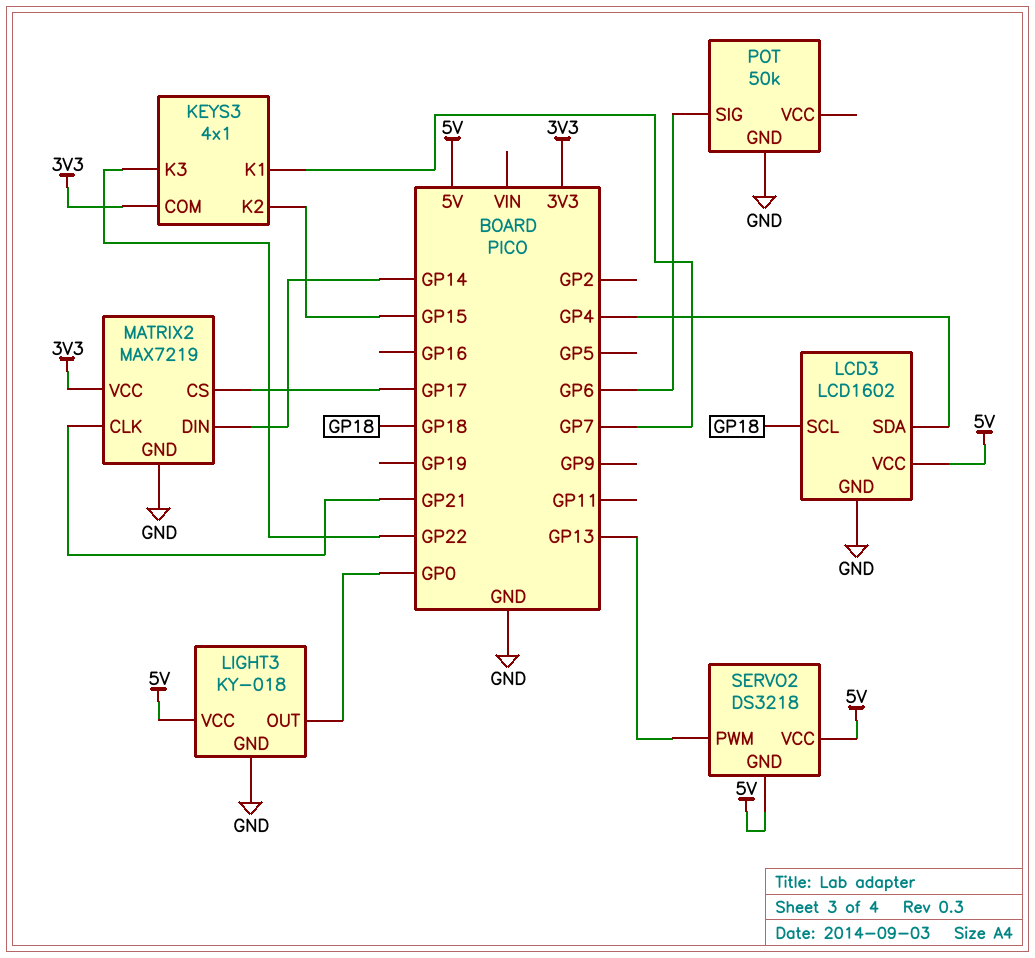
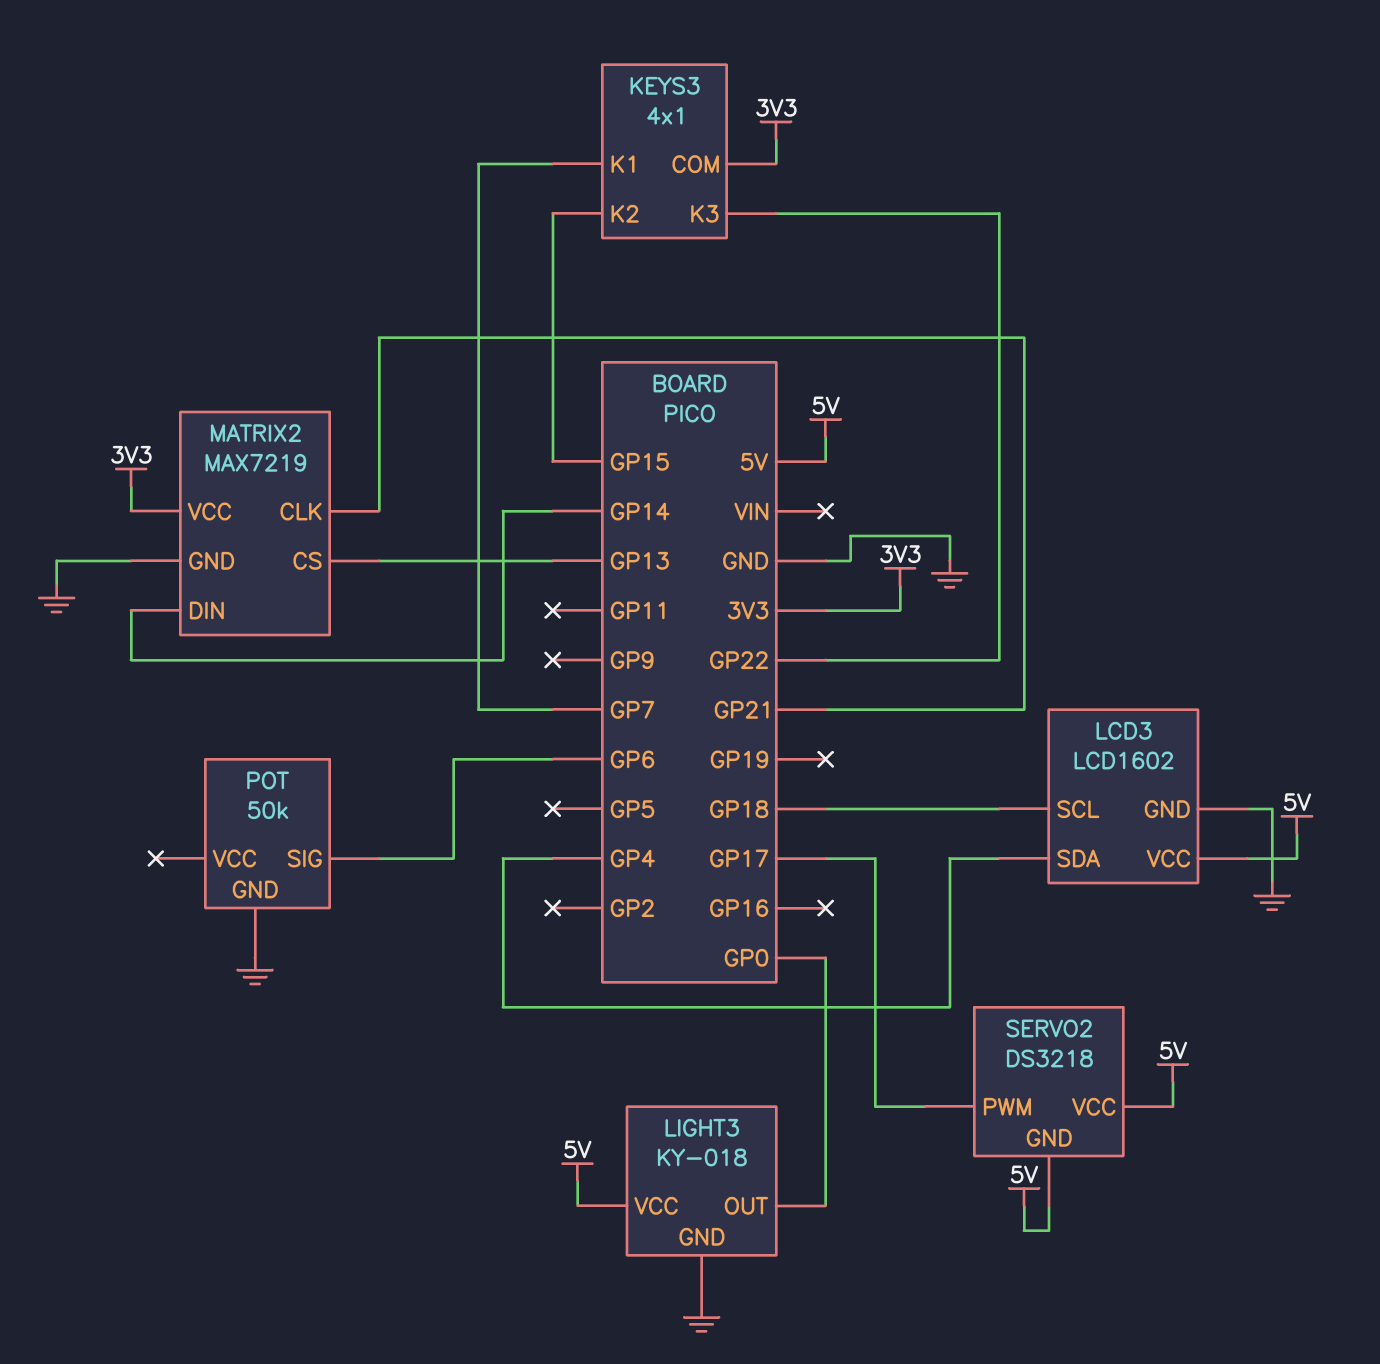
MATRIX2 pin CS: GP17 -> GP13
SERVO2 pin PWM: GP13 -> GP17

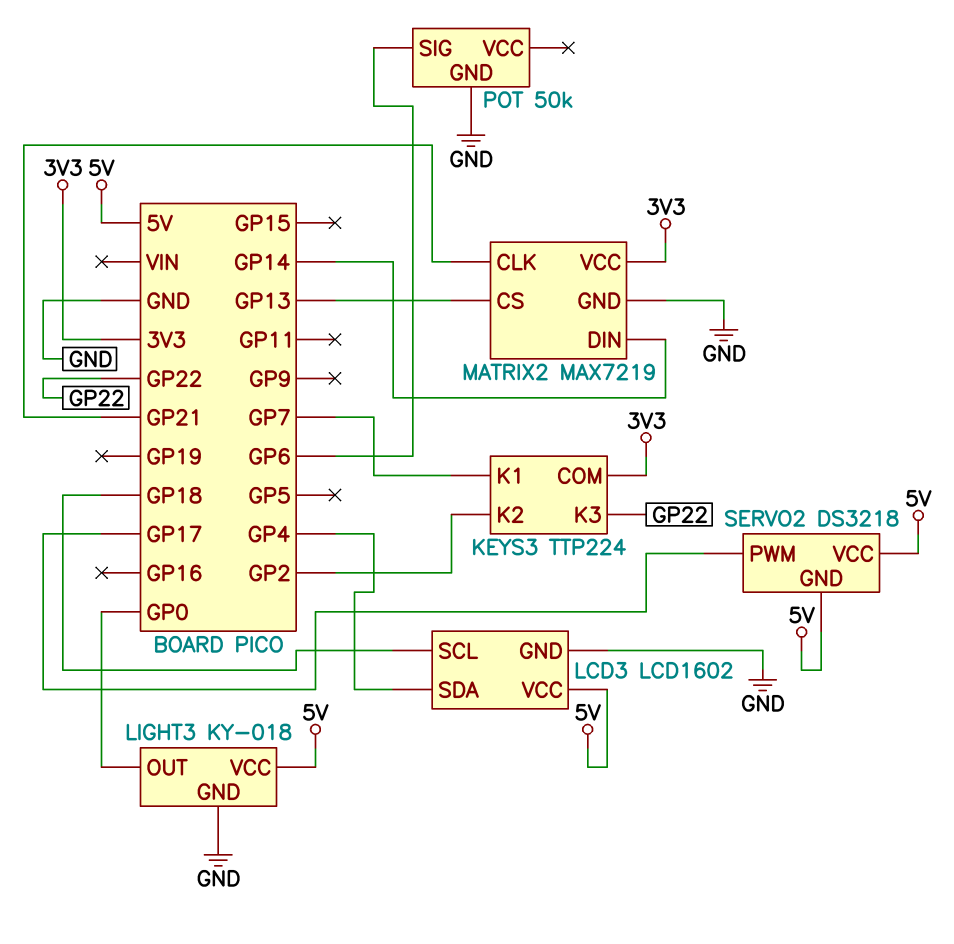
KEYS3: 4x1 -> TTP224
KEYS3 pin K2: GP15 -> GP2

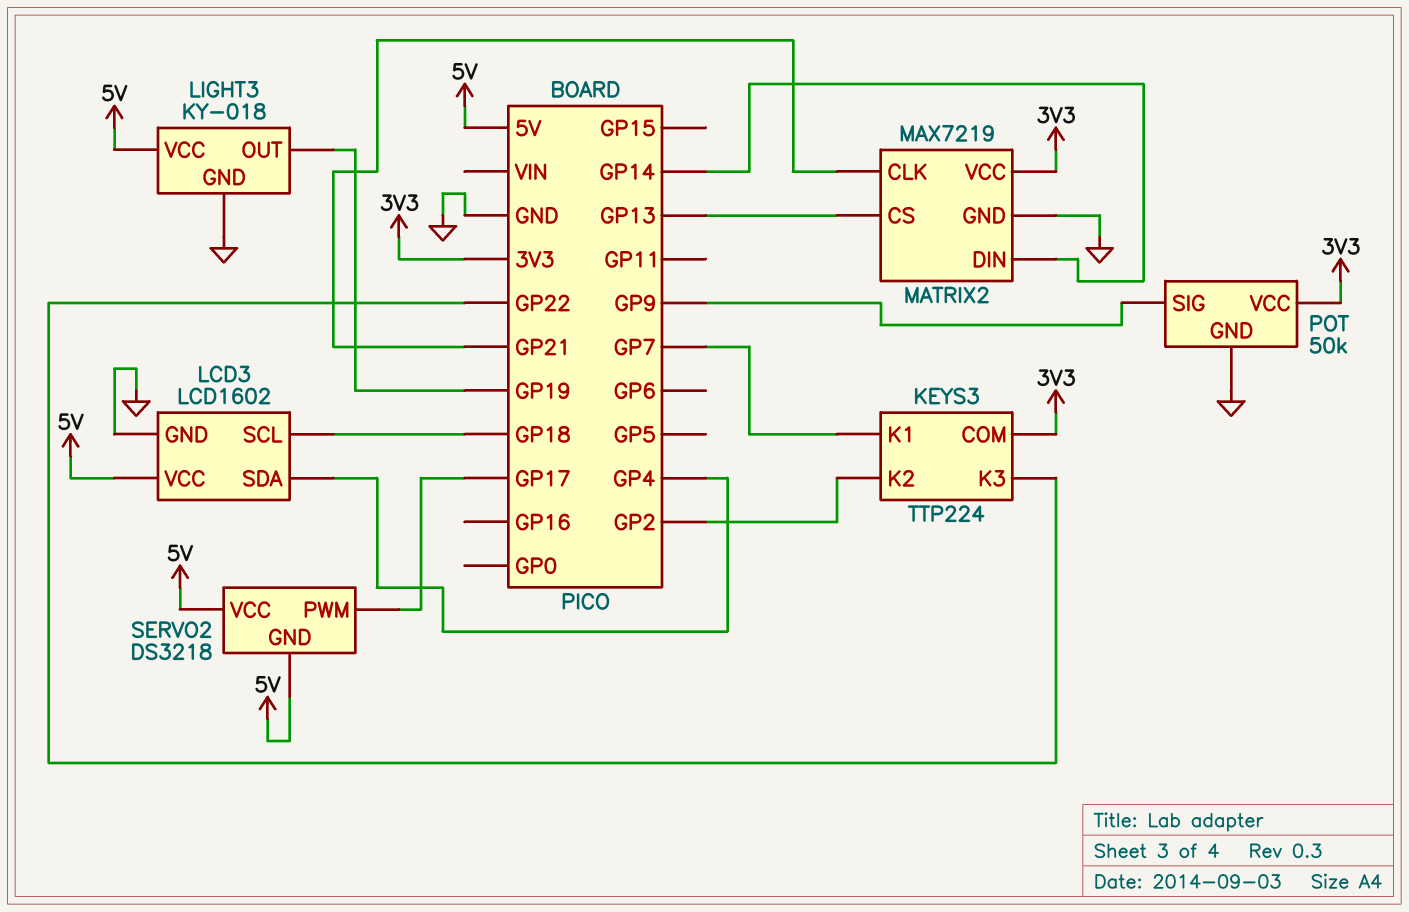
LIGHT3 pin OUT: GP0 -> GP19
POT pin SIG: GP6 -> GP9
POT pin VCC: none -> 3V3

